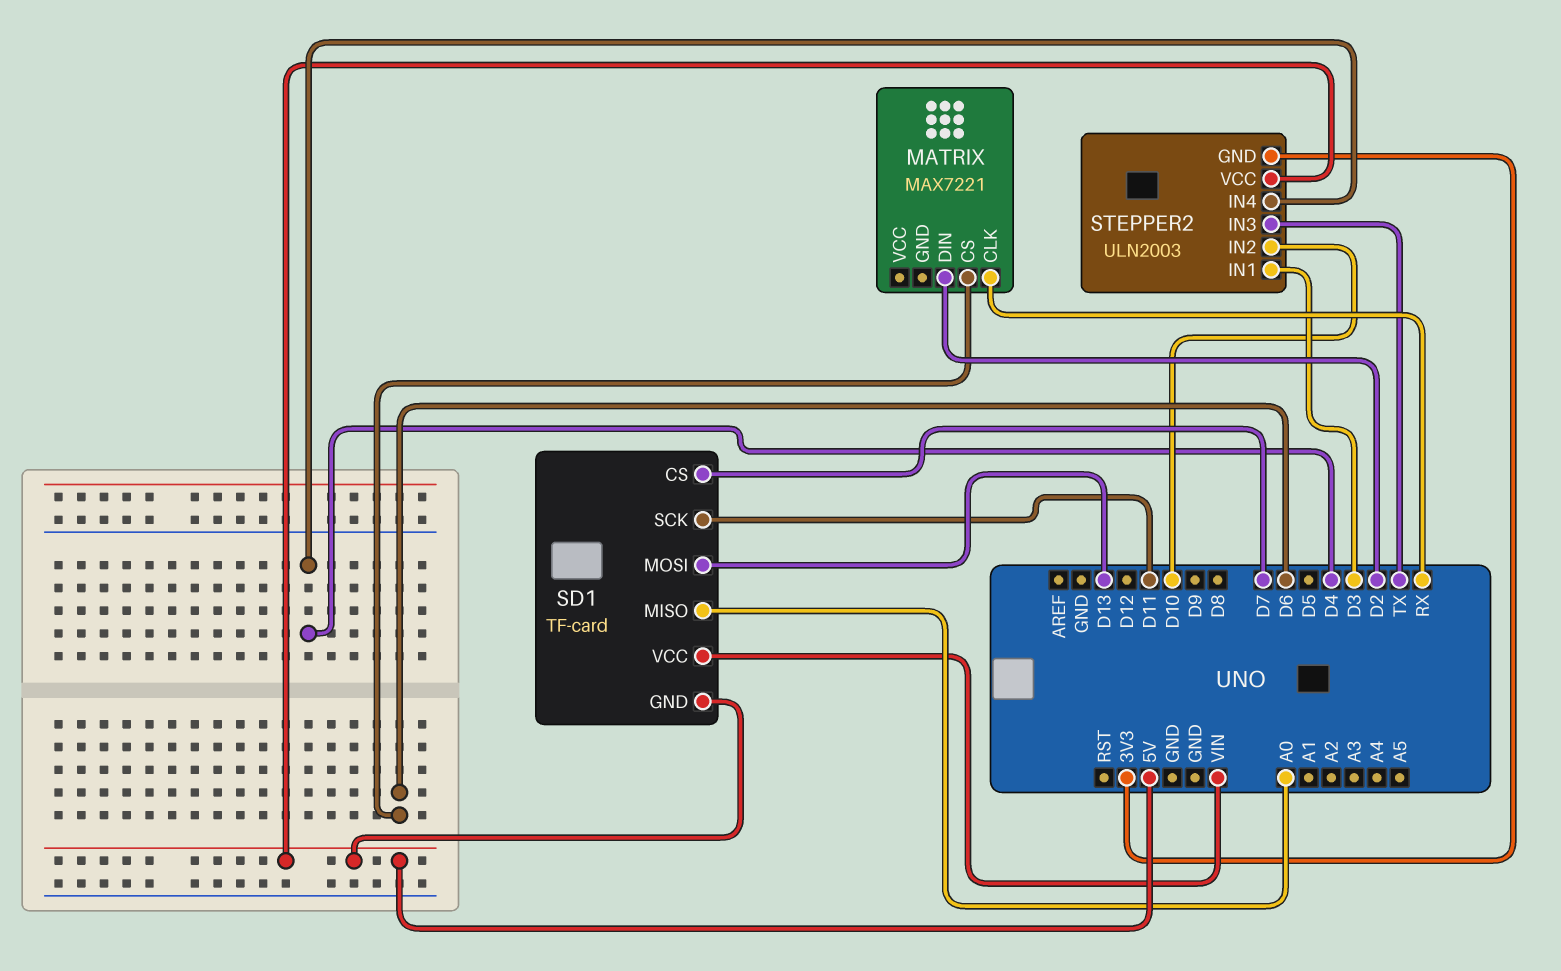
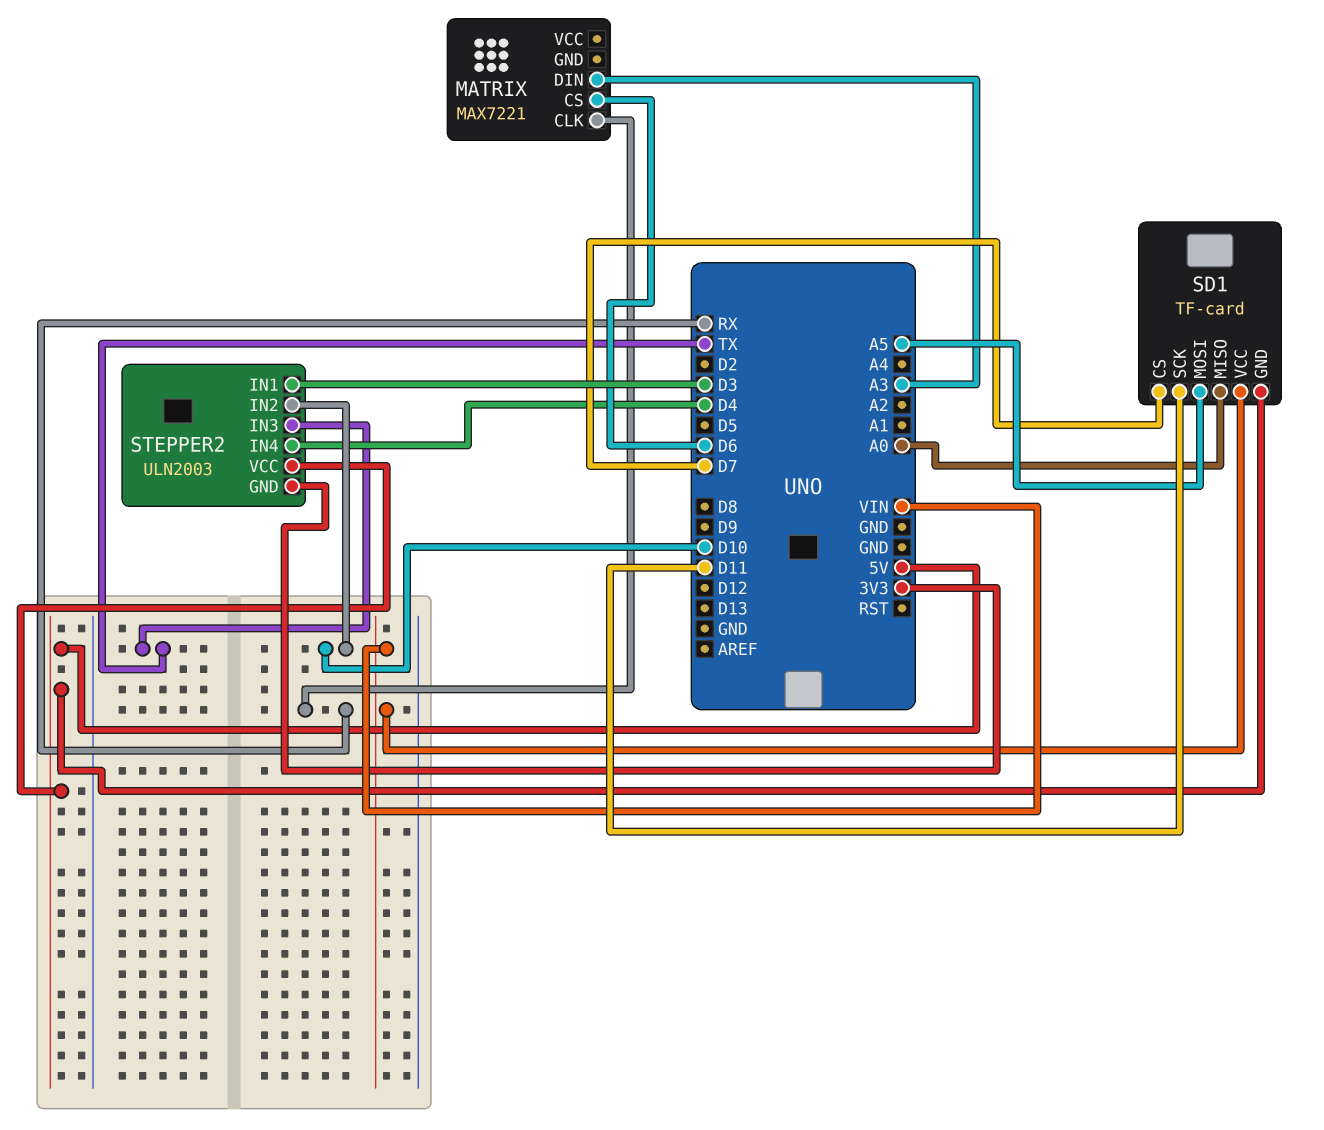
MATRIX pin DIN: D2 -> A3
SD1 pin MOSI: D13 -> A5

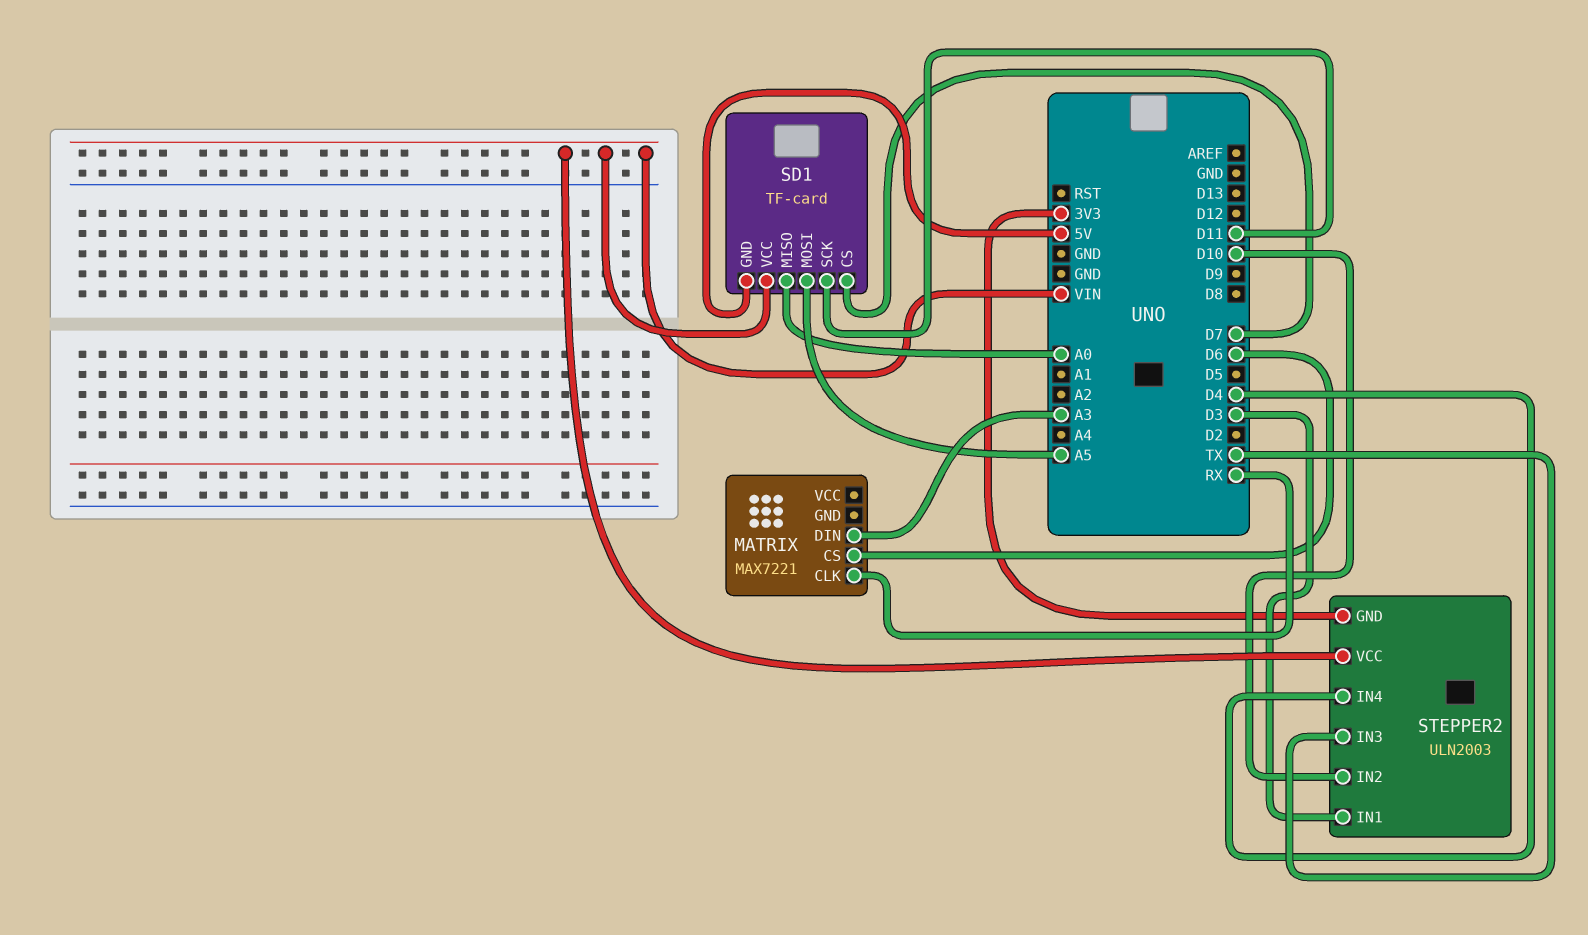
STEPPER2 pin VCC: 5V -> VIN

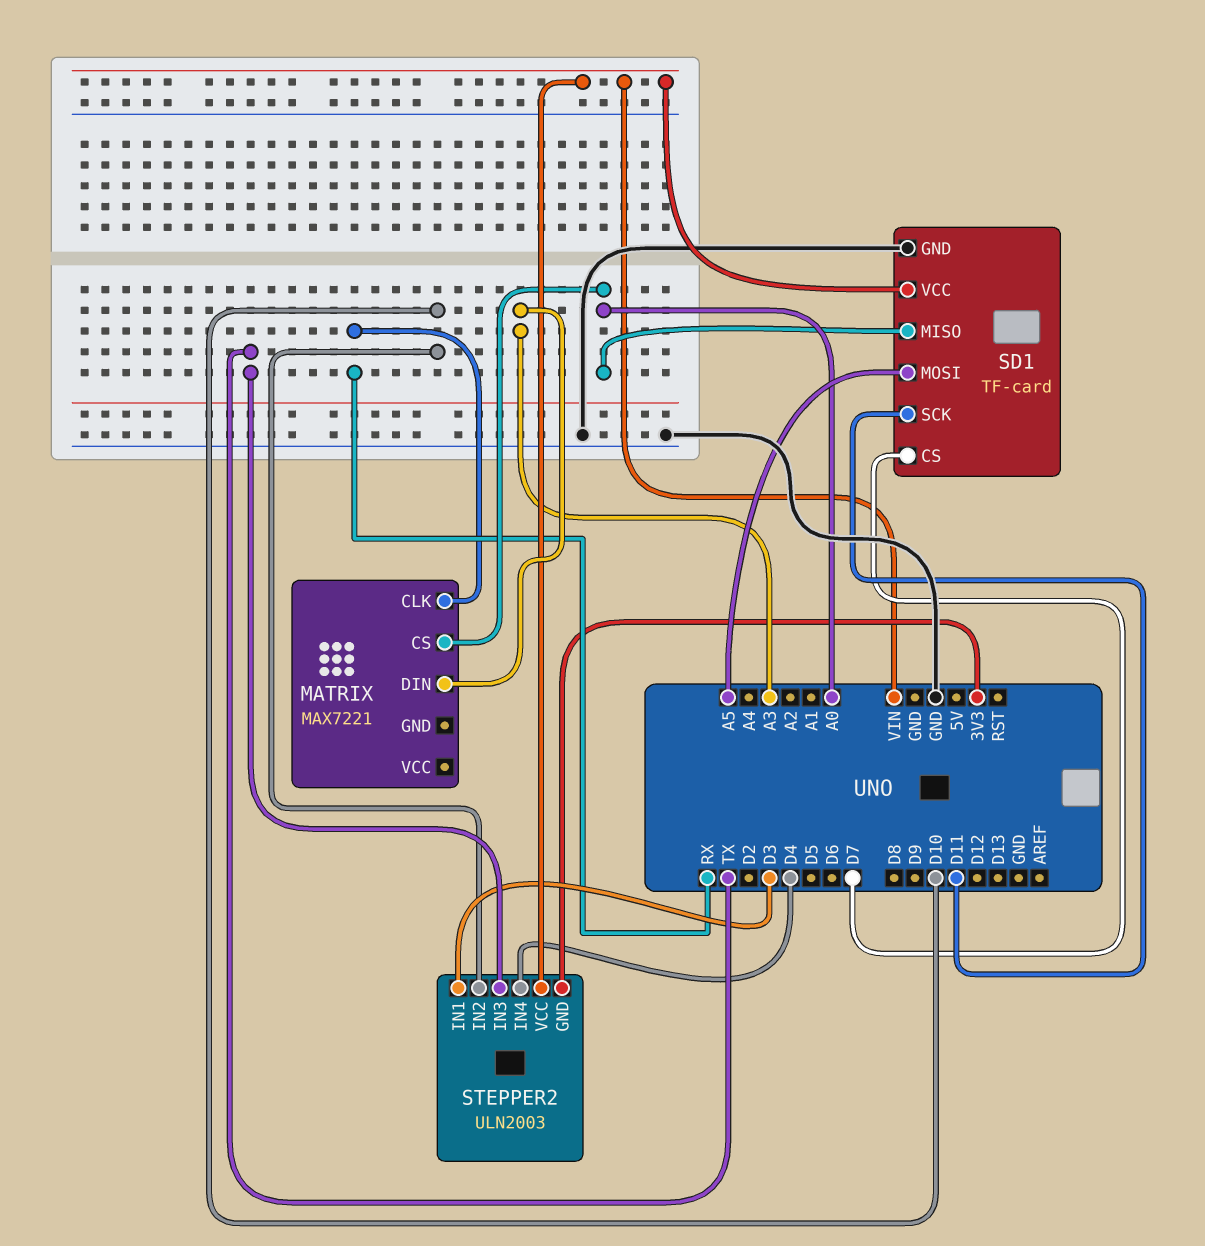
MATRIX pin CS: D6 -> A0
SD1 pin GND: 5V -> GND

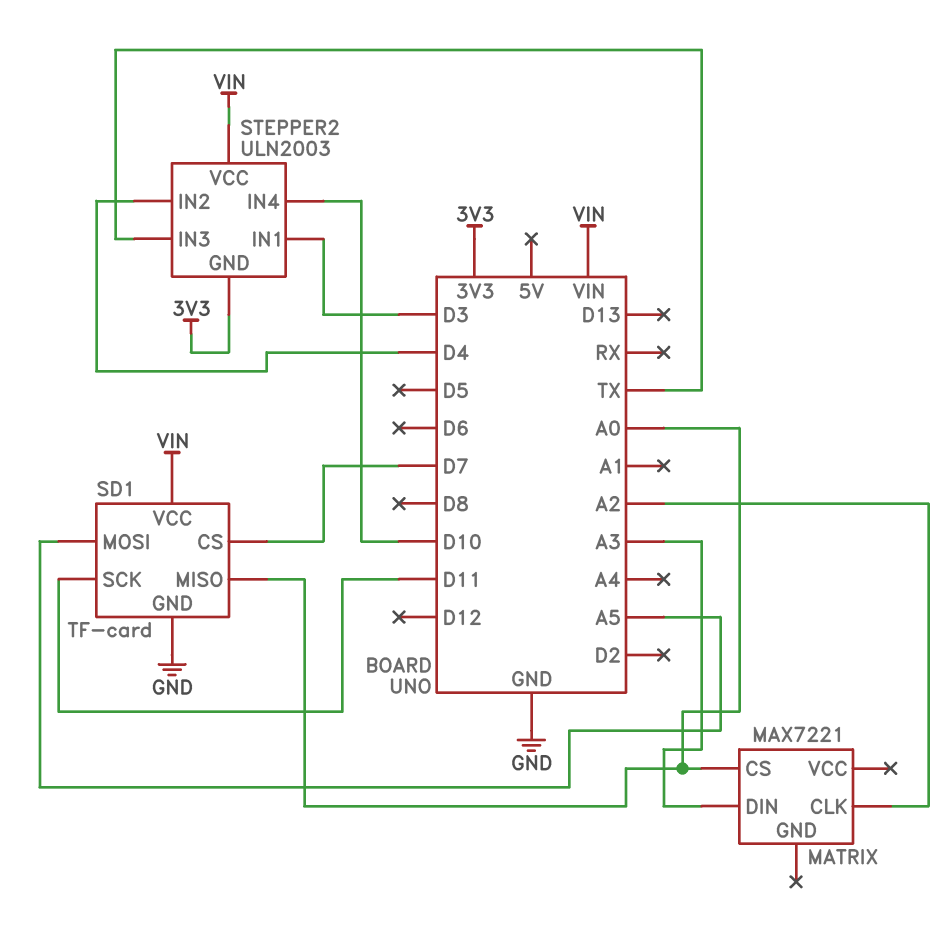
MATRIX pin CLK: RX -> A2
STEPPER2 pin IN2: D10 -> D4
STEPPER2 pin IN4: D4 -> D10

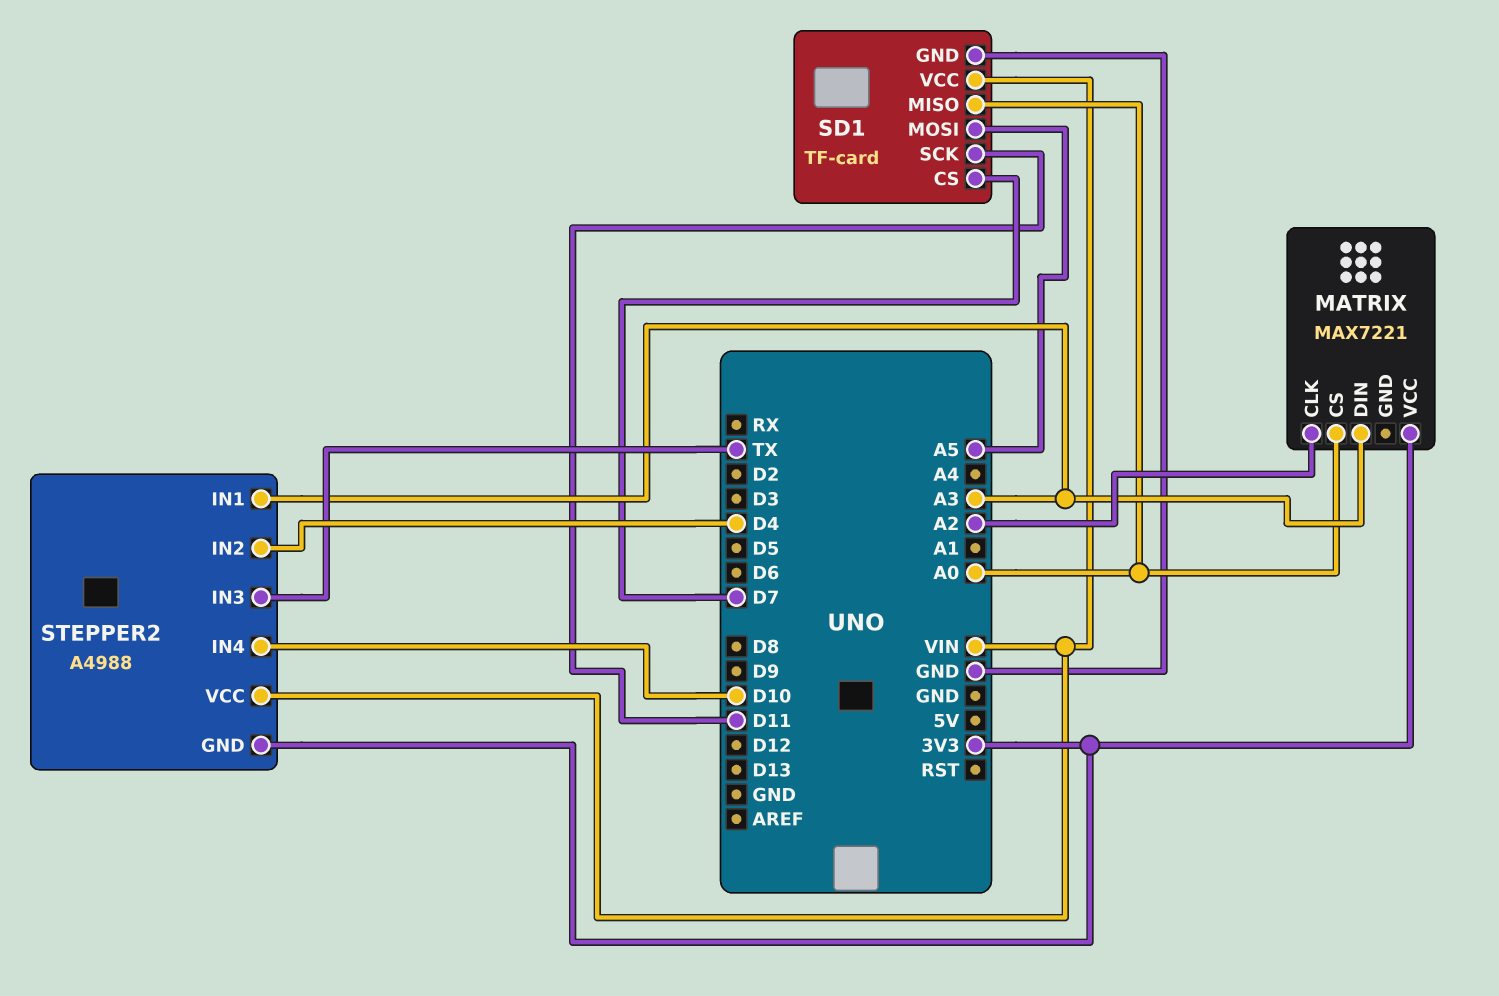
MATRIX pin VCC: none -> 3V3
STEPPER2: ULN2003 -> A4988
STEPPER2 pin IN1: D3 -> A3

